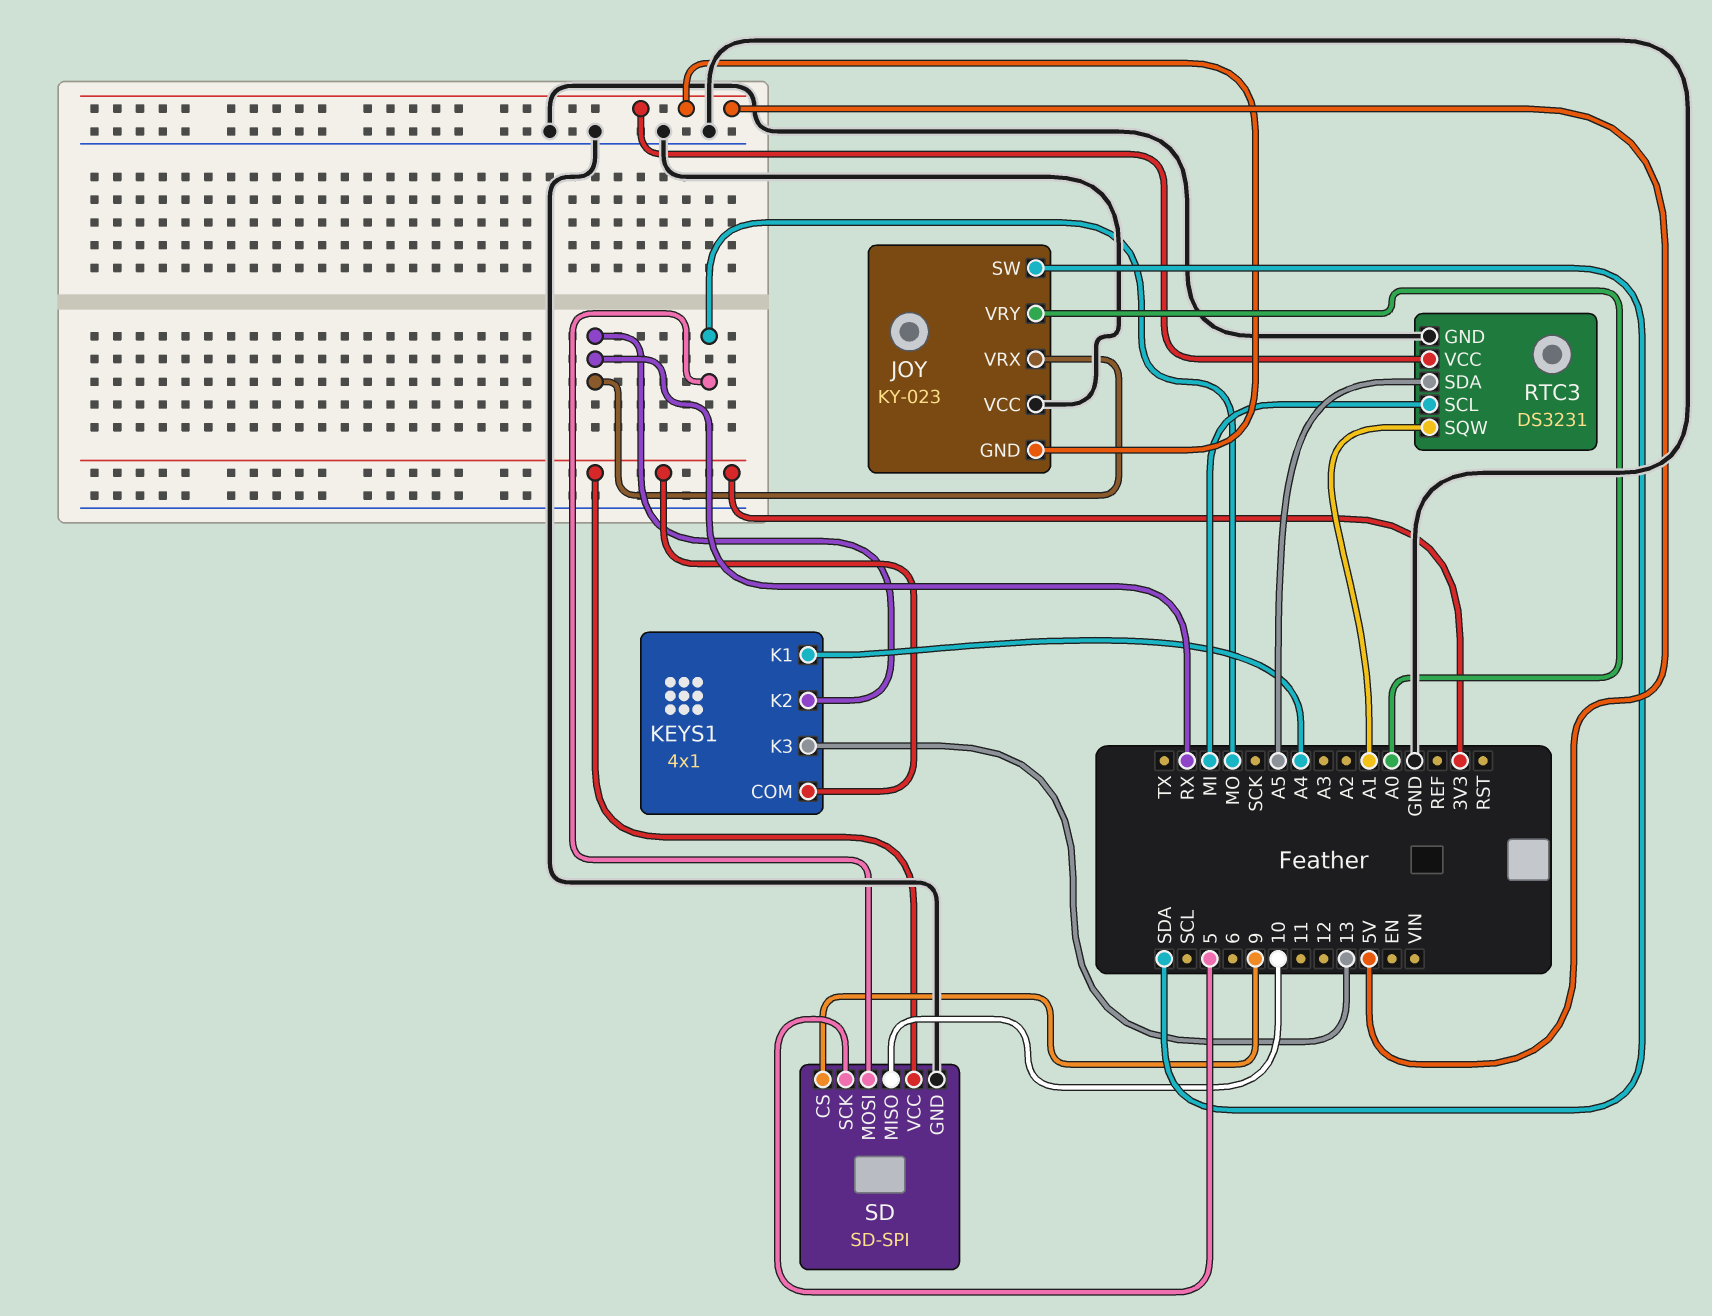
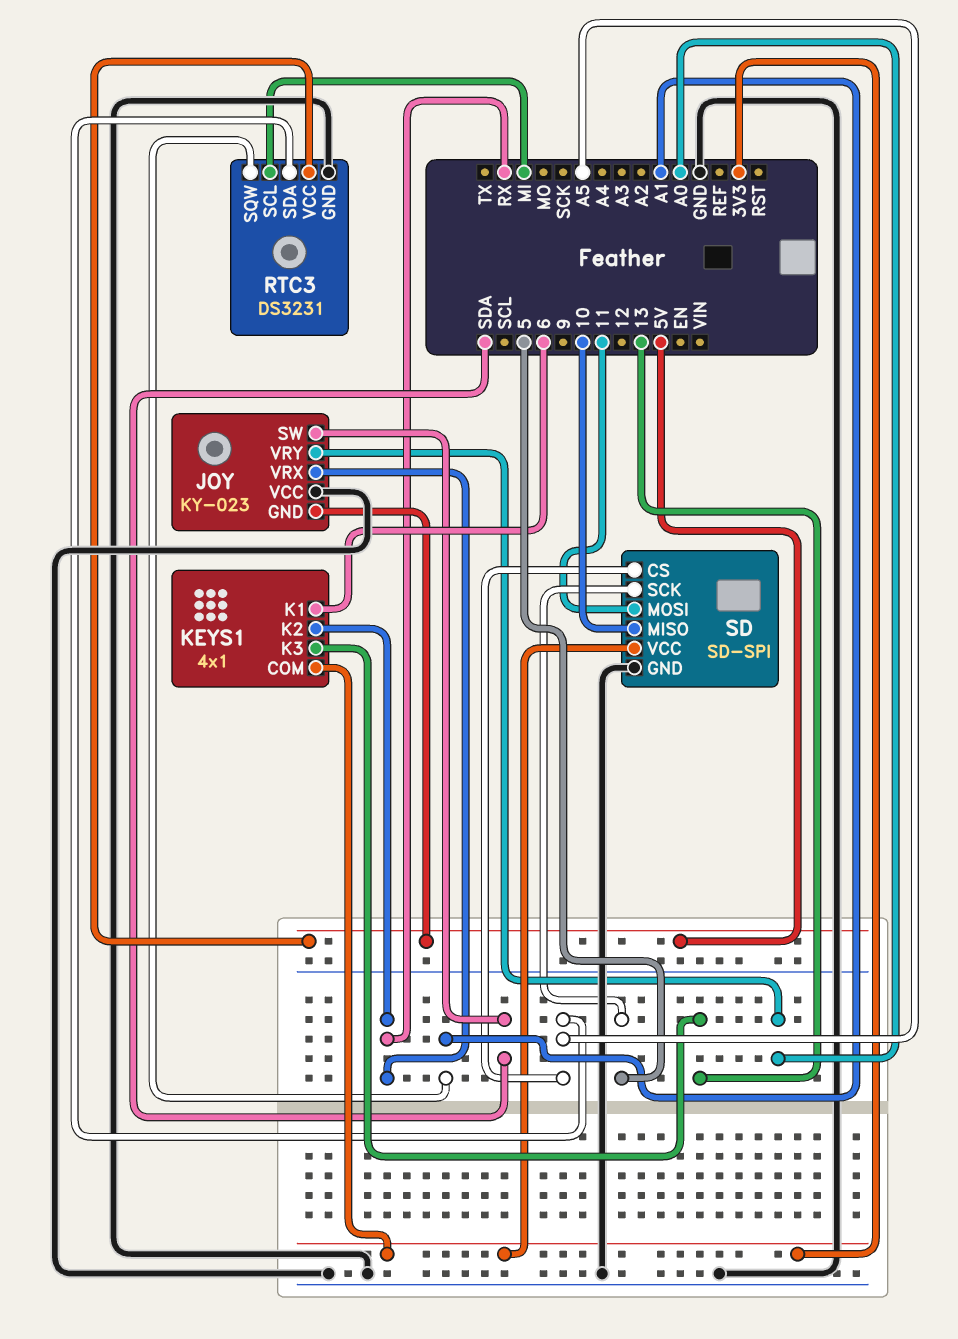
KEYS1 pin K1: A4 -> 6
SD pin CS: 9 -> A5
SD pin MOSI: MO -> 11

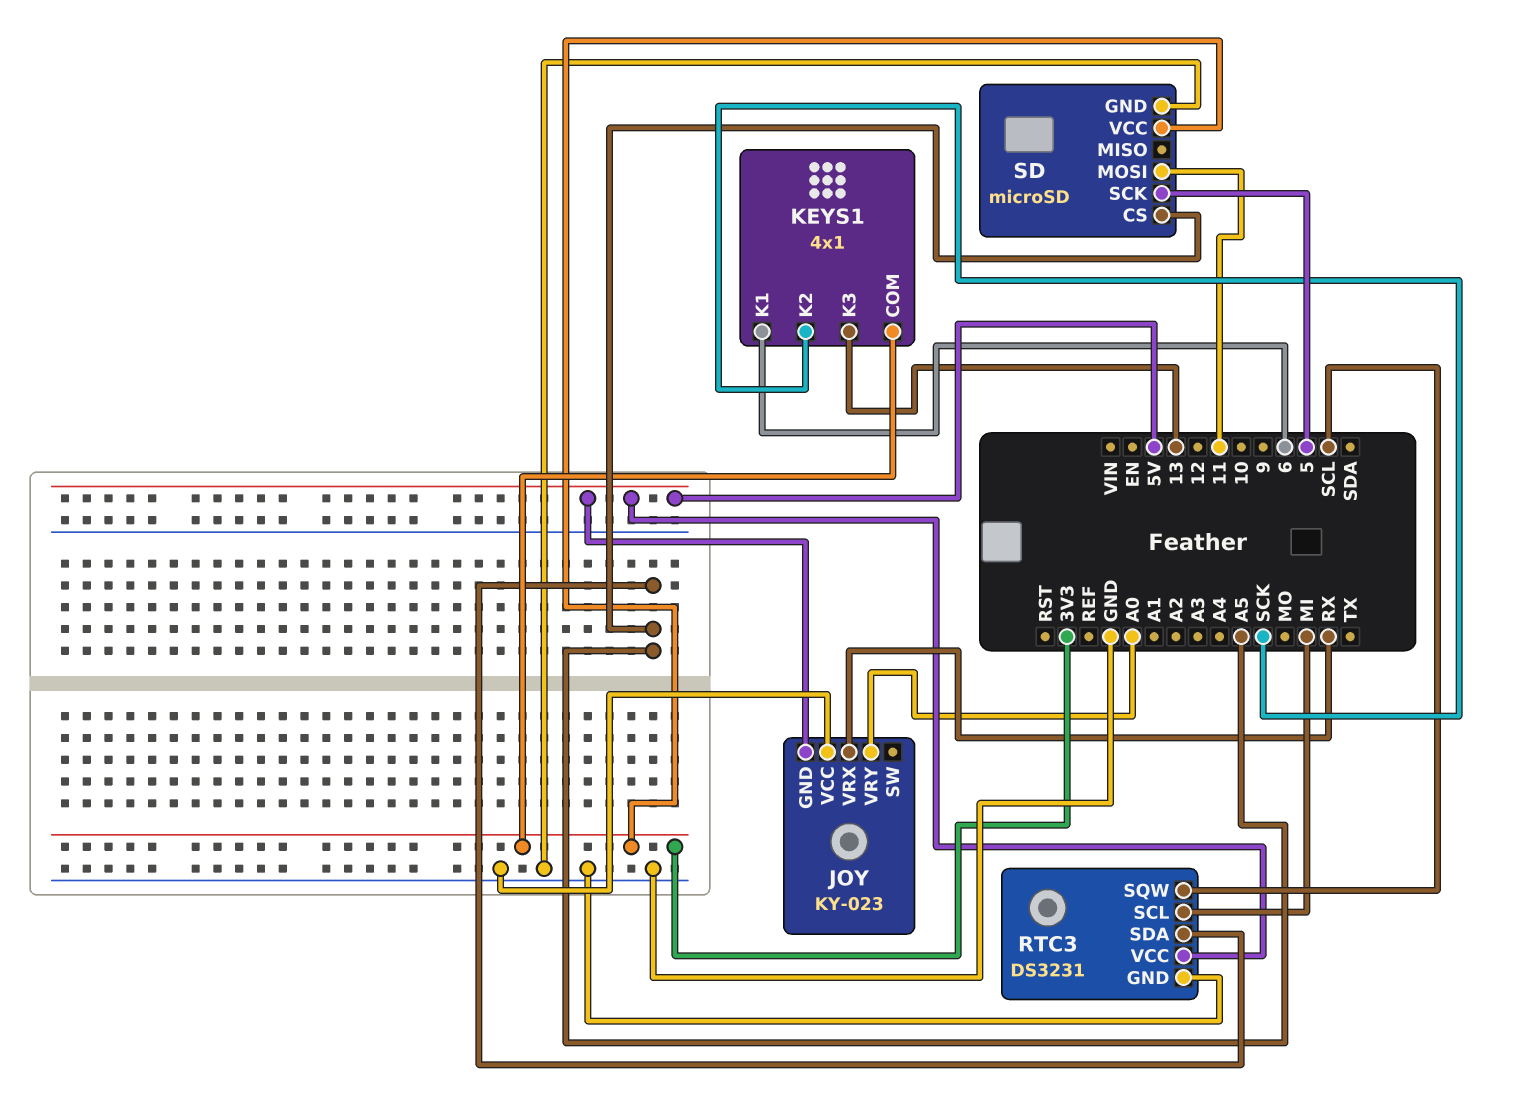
JOY pin SW: SDA -> none
KEYS1 pin K2: RX -> SCK
RTC3 pin SQW: A1 -> SCL
SD: SD-SPI -> microSD
SD pin MISO: 10 -> none

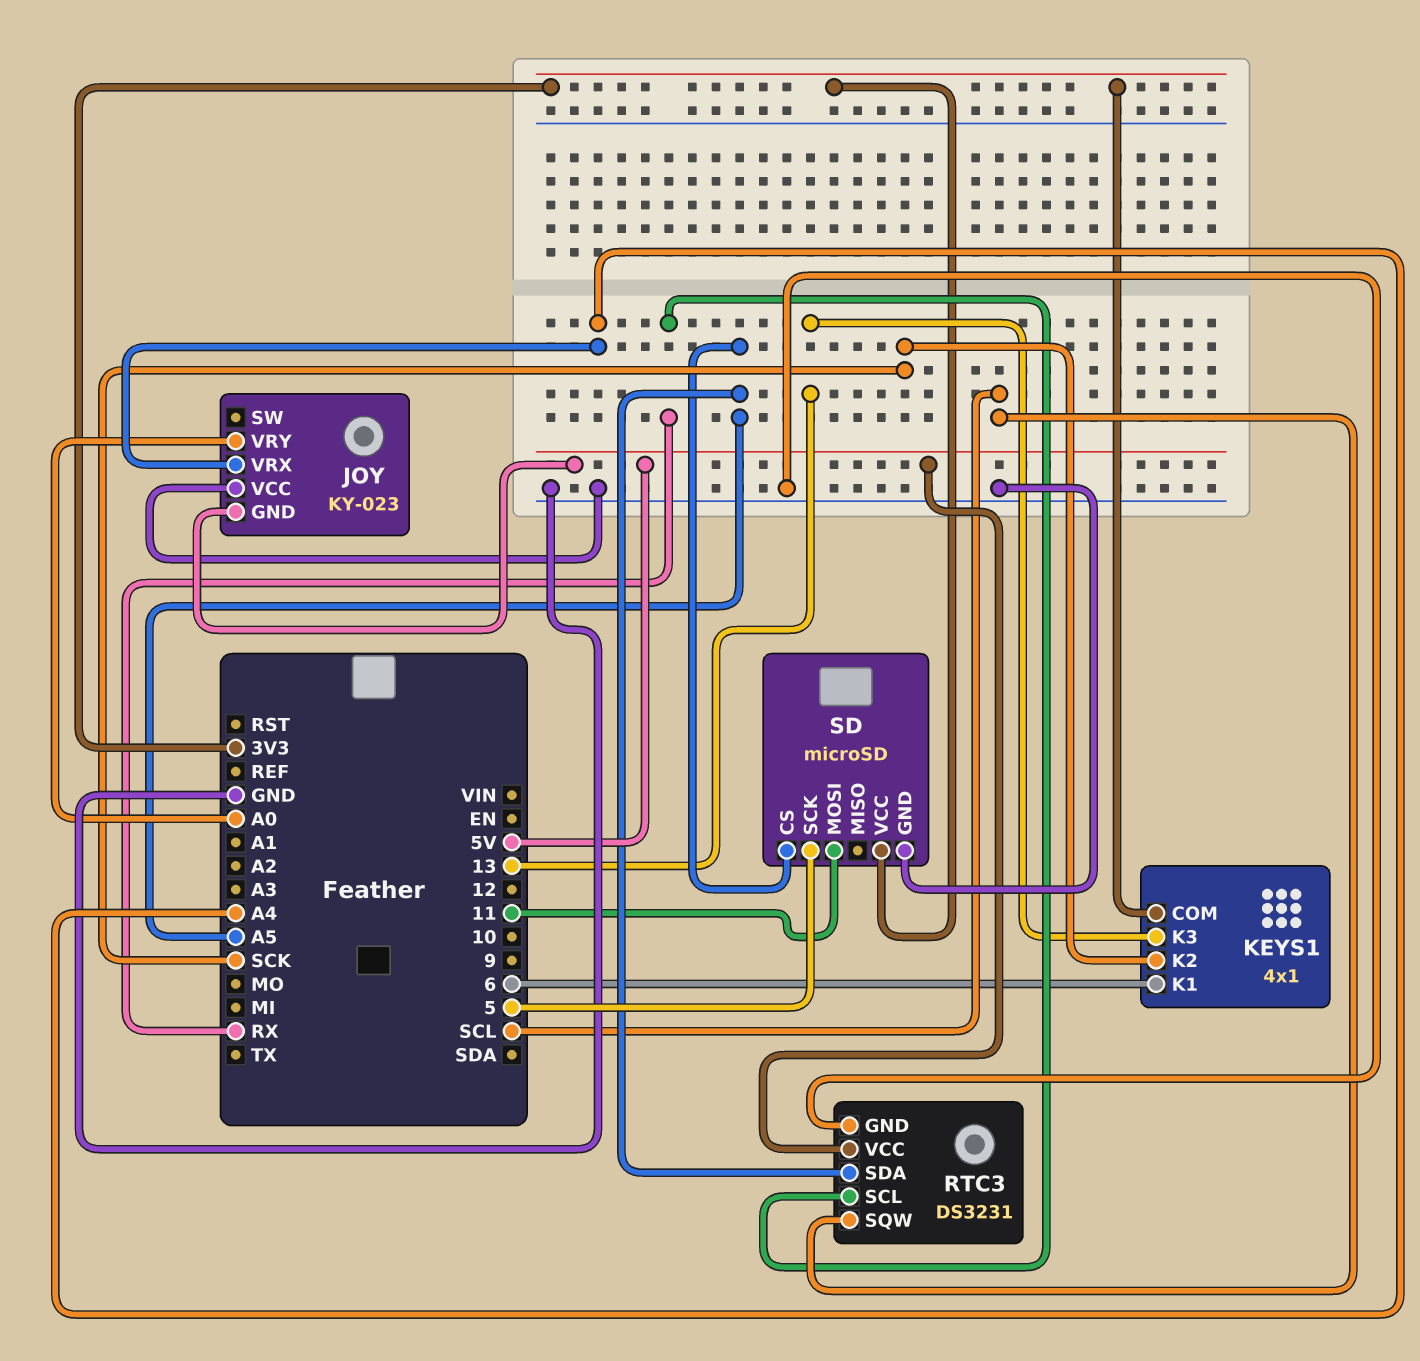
JOY pin VRX: RX -> A4
RTC3 pin SCL: MI -> RX

